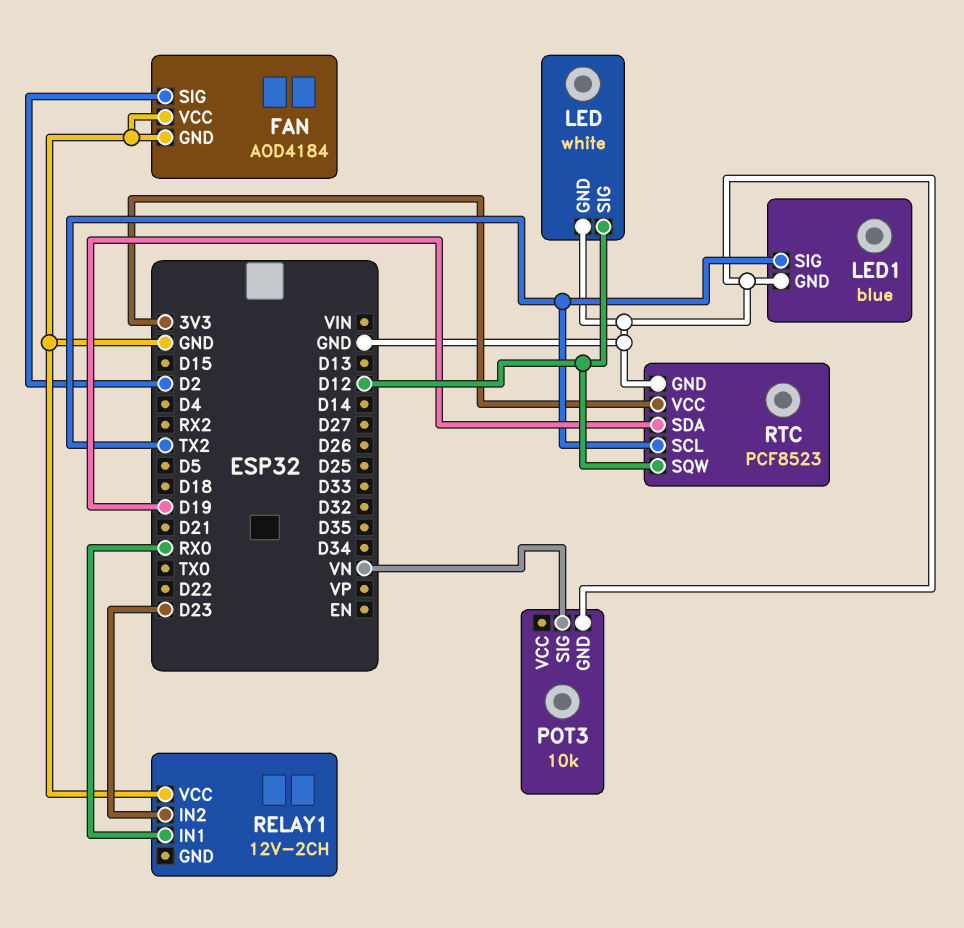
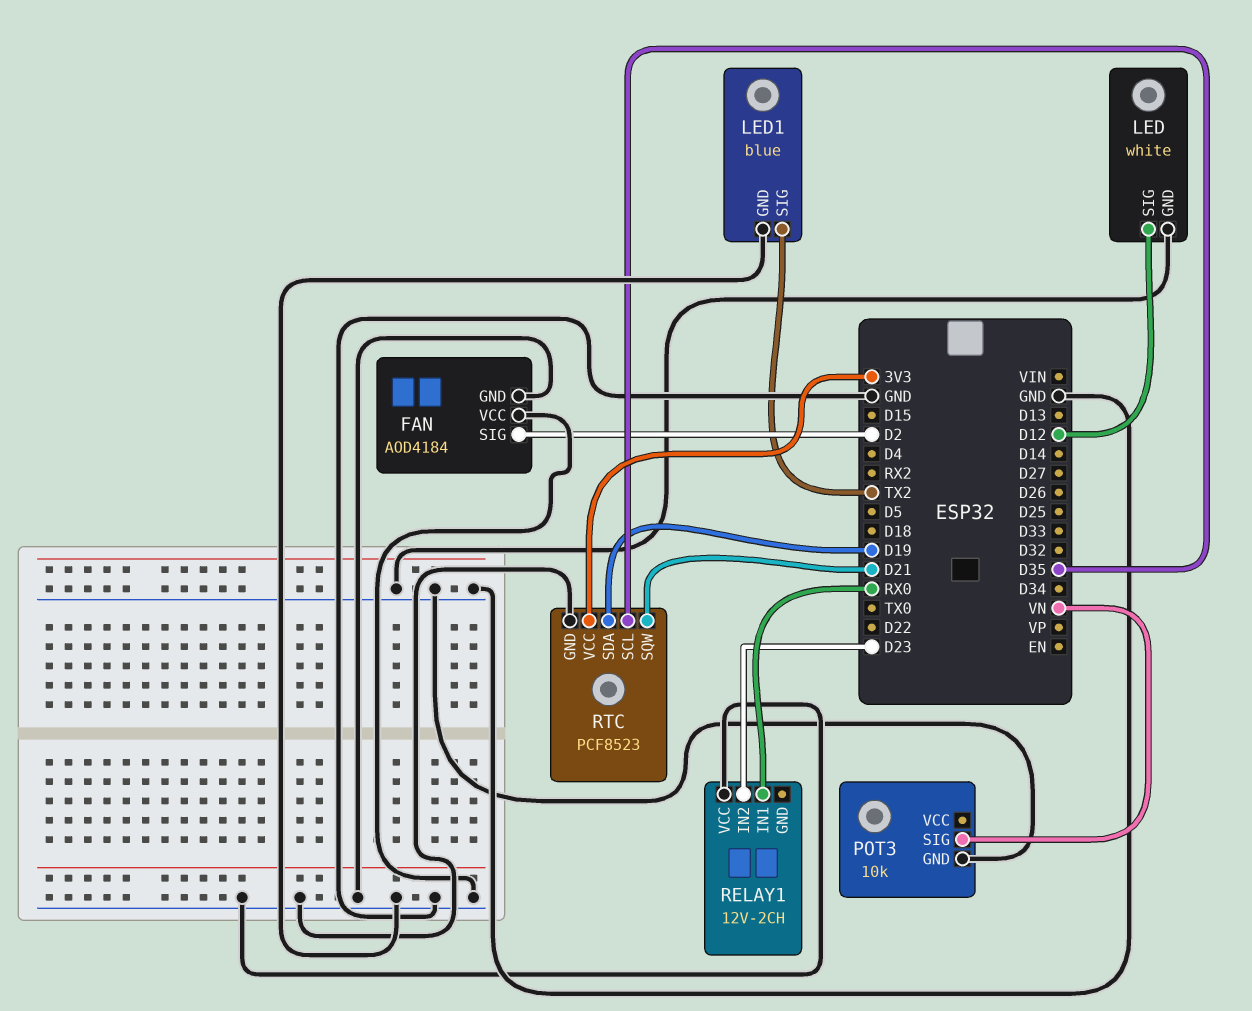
RTC pin SCL: TX2 -> D35
RTC pin SQW: D12 -> D21

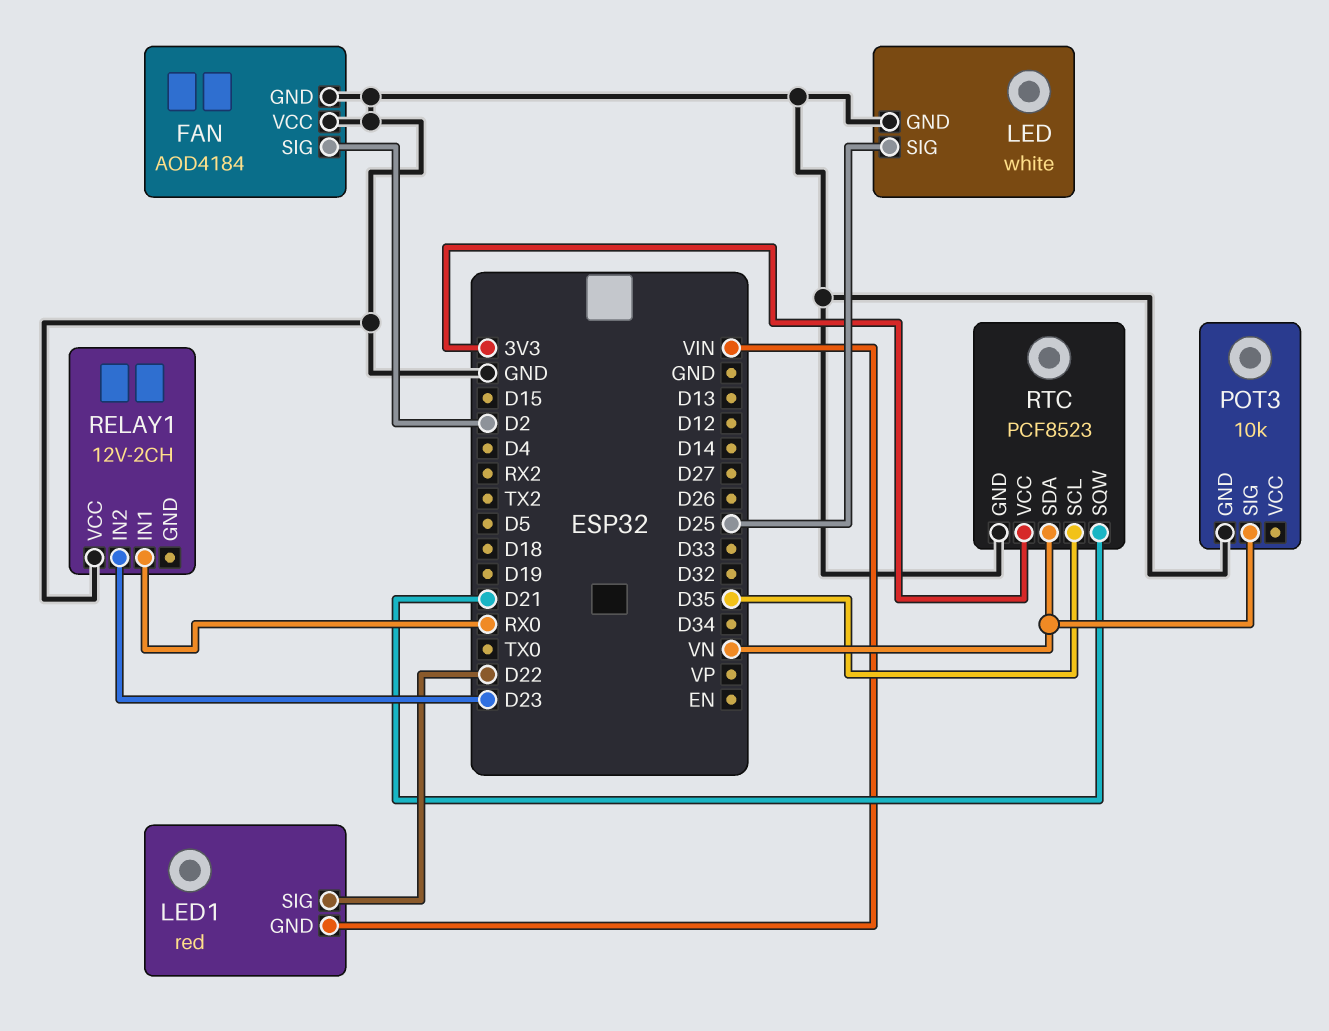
LED pin SIG: D12 -> D25
LED1: blue -> red
LED1 pin GND: GND -> VIN
LED1 pin SIG: TX2 -> D22
RTC pin SDA: D19 -> VN

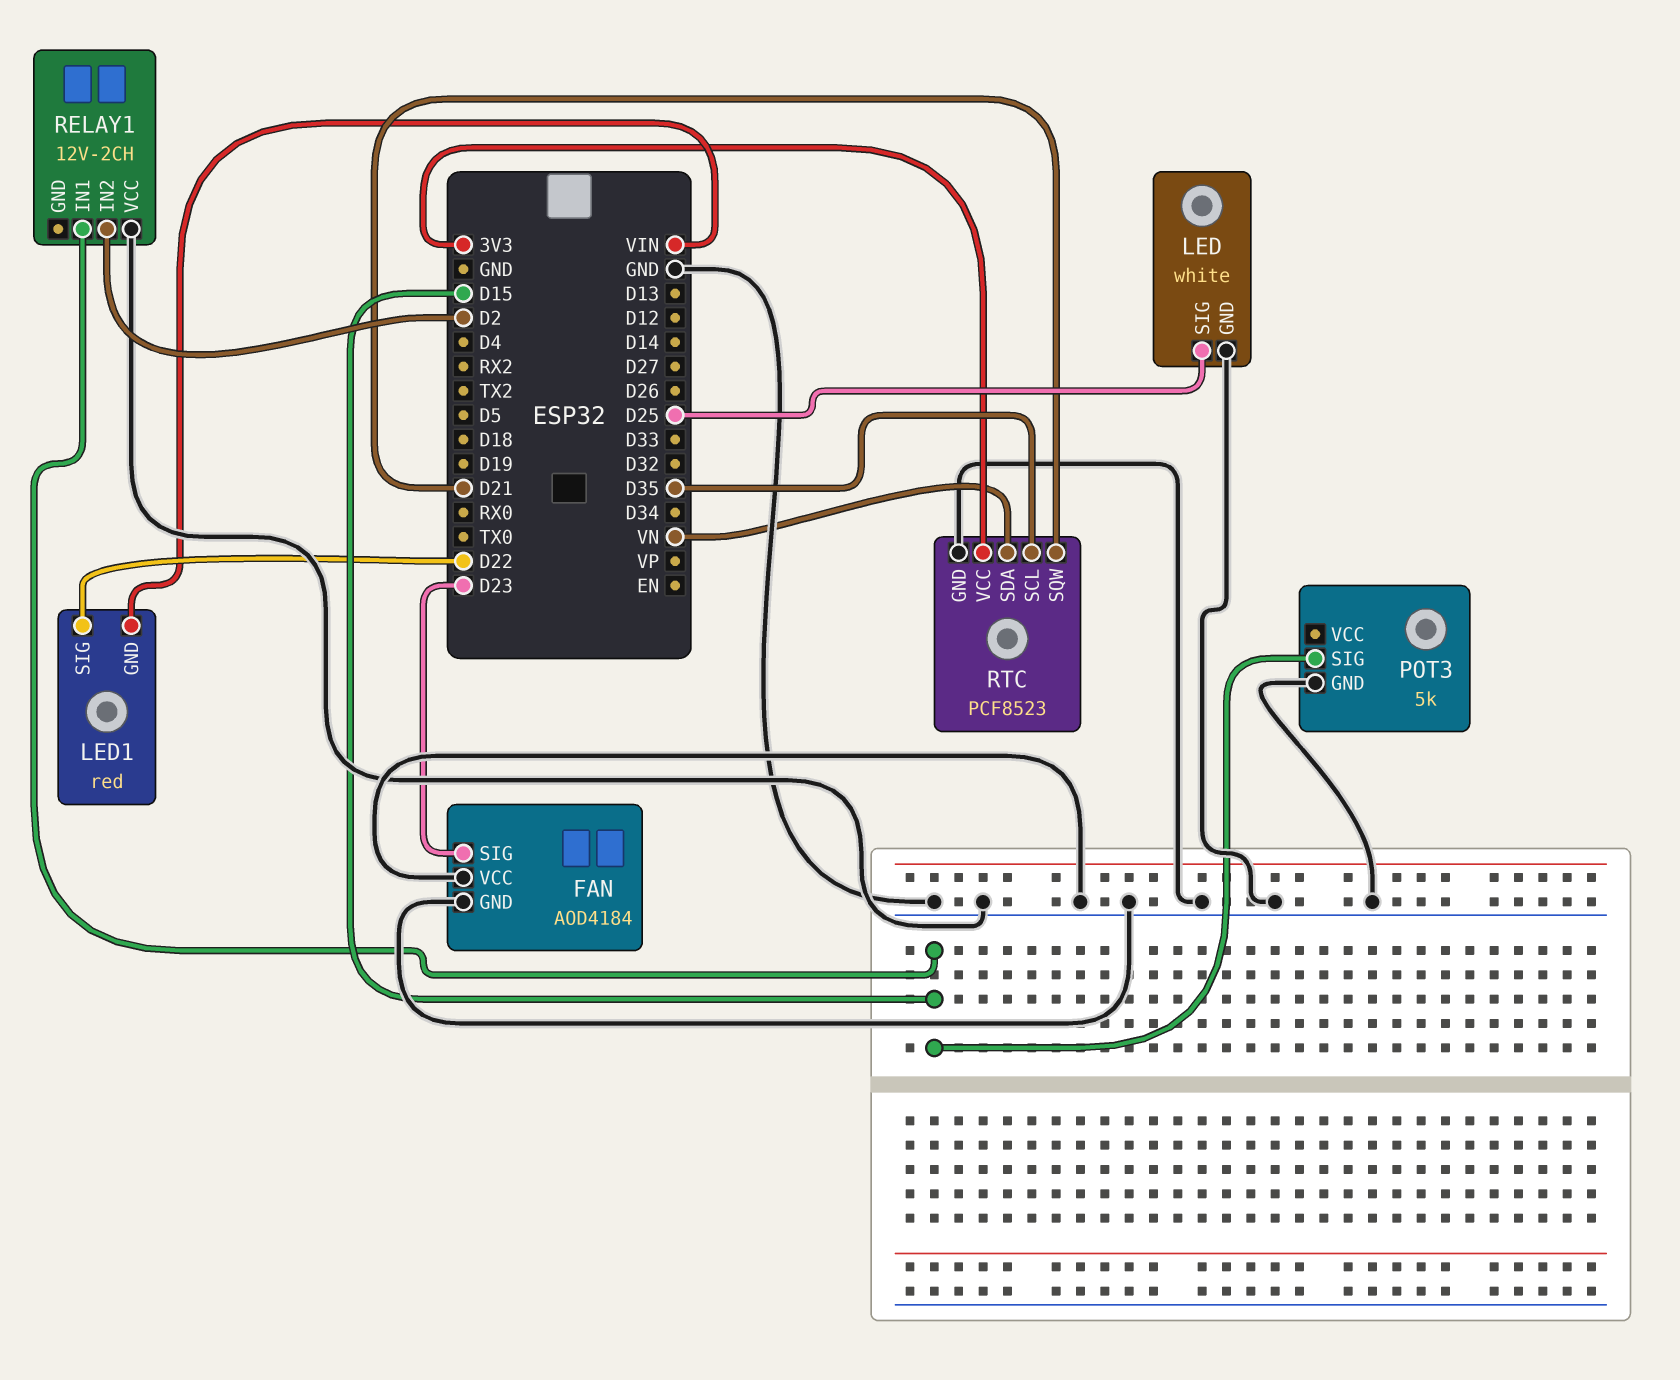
FAN pin SIG: D2 -> D23
POT3: 10k -> 5k
POT3 pin SIG: VN -> D15
RELAY1 pin IN1: RX0 -> D15
RELAY1 pin IN2: D23 -> D2

